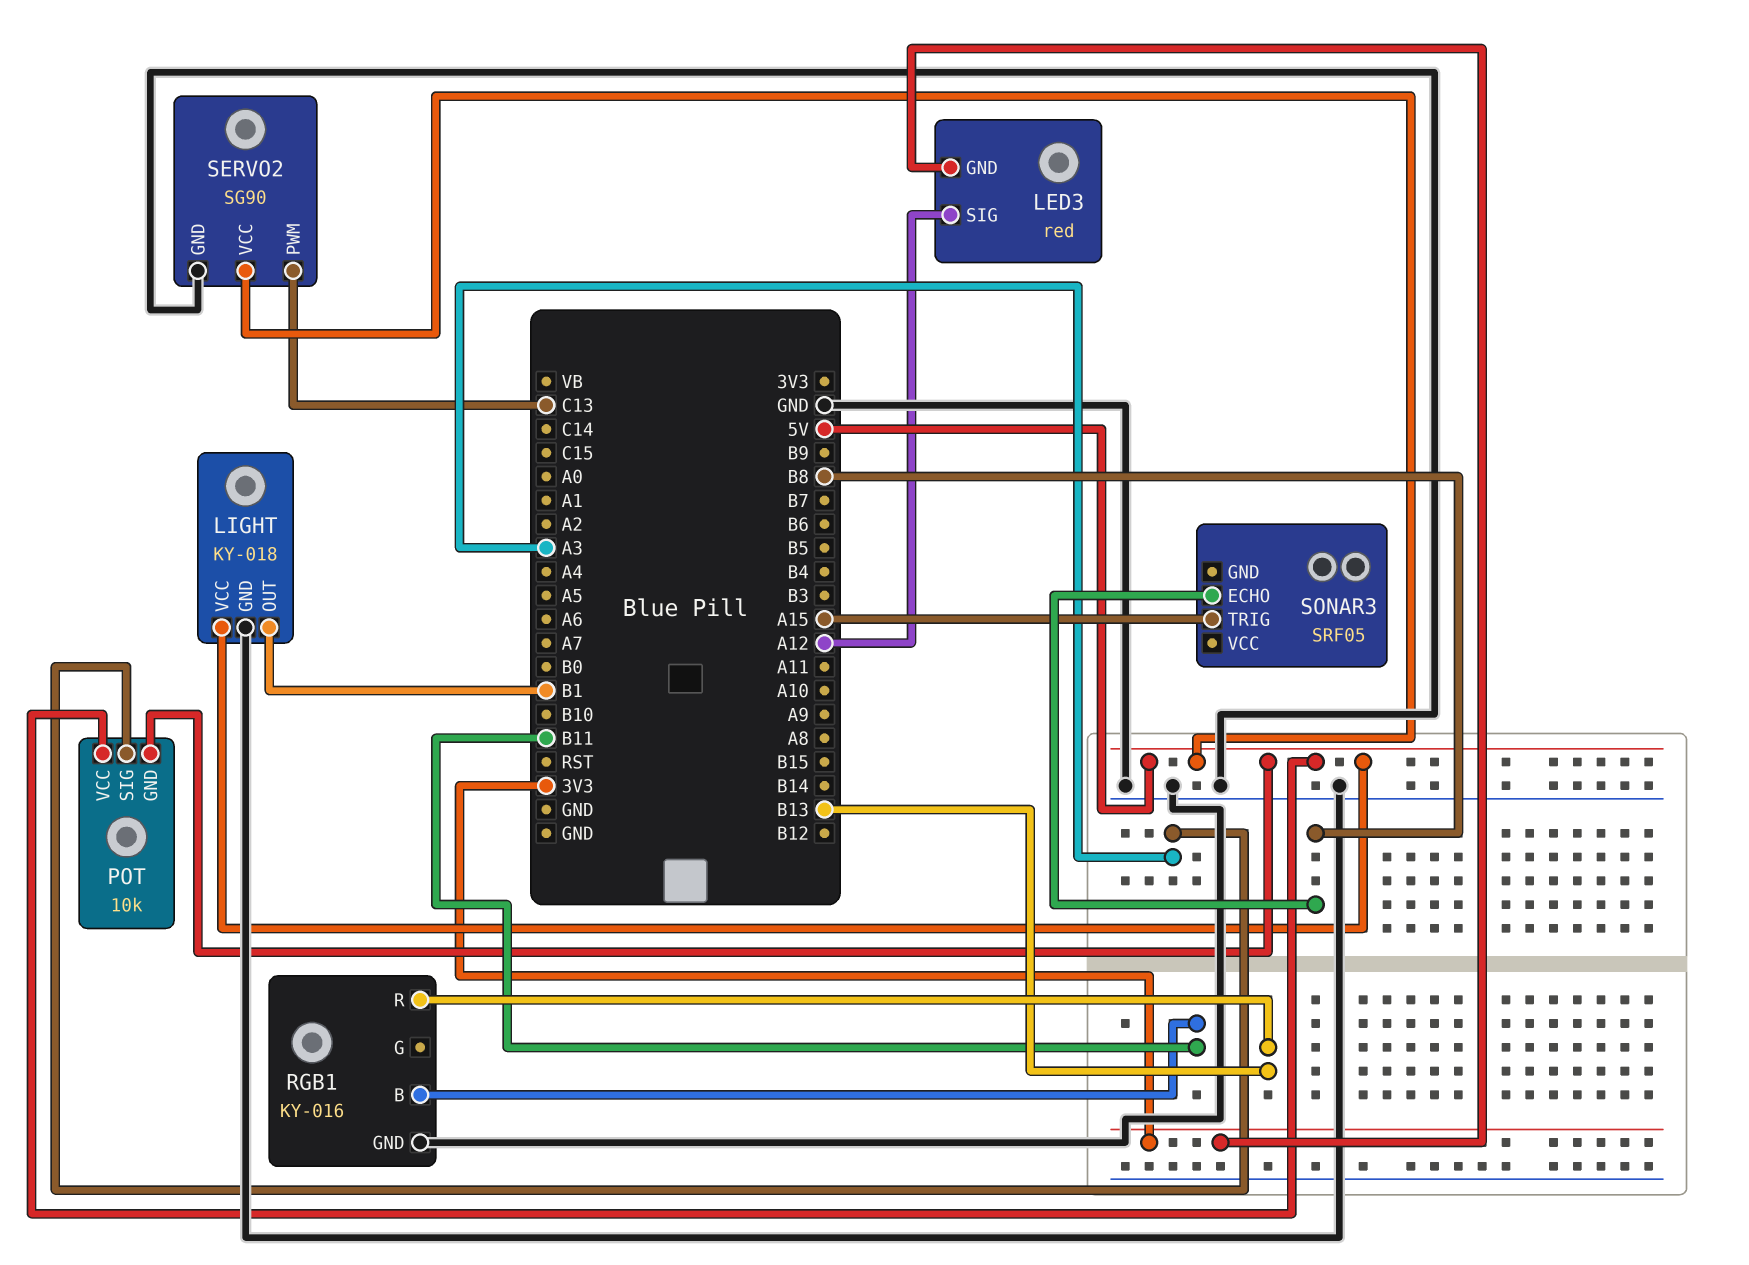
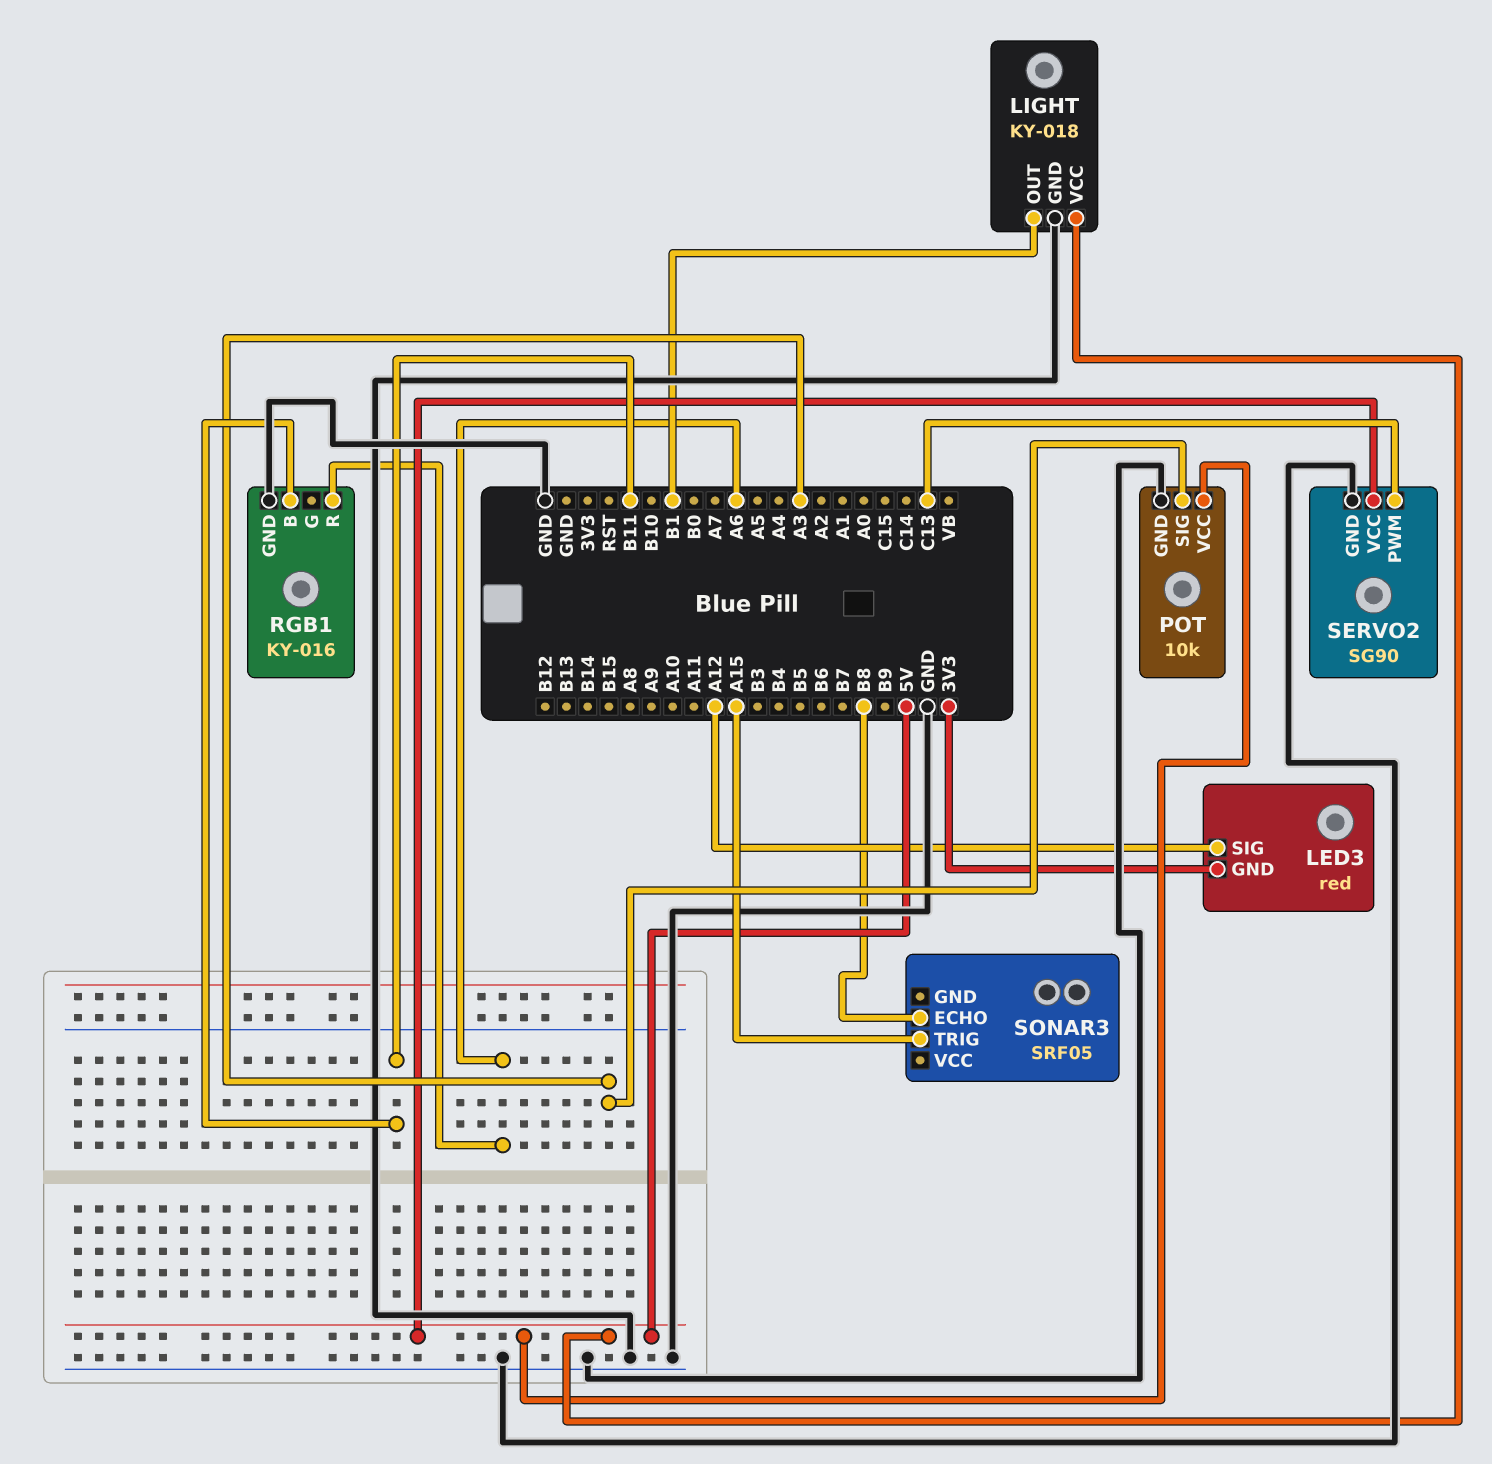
POT pin GND: 5V -> GND
RGB1 pin R: B13 -> A6

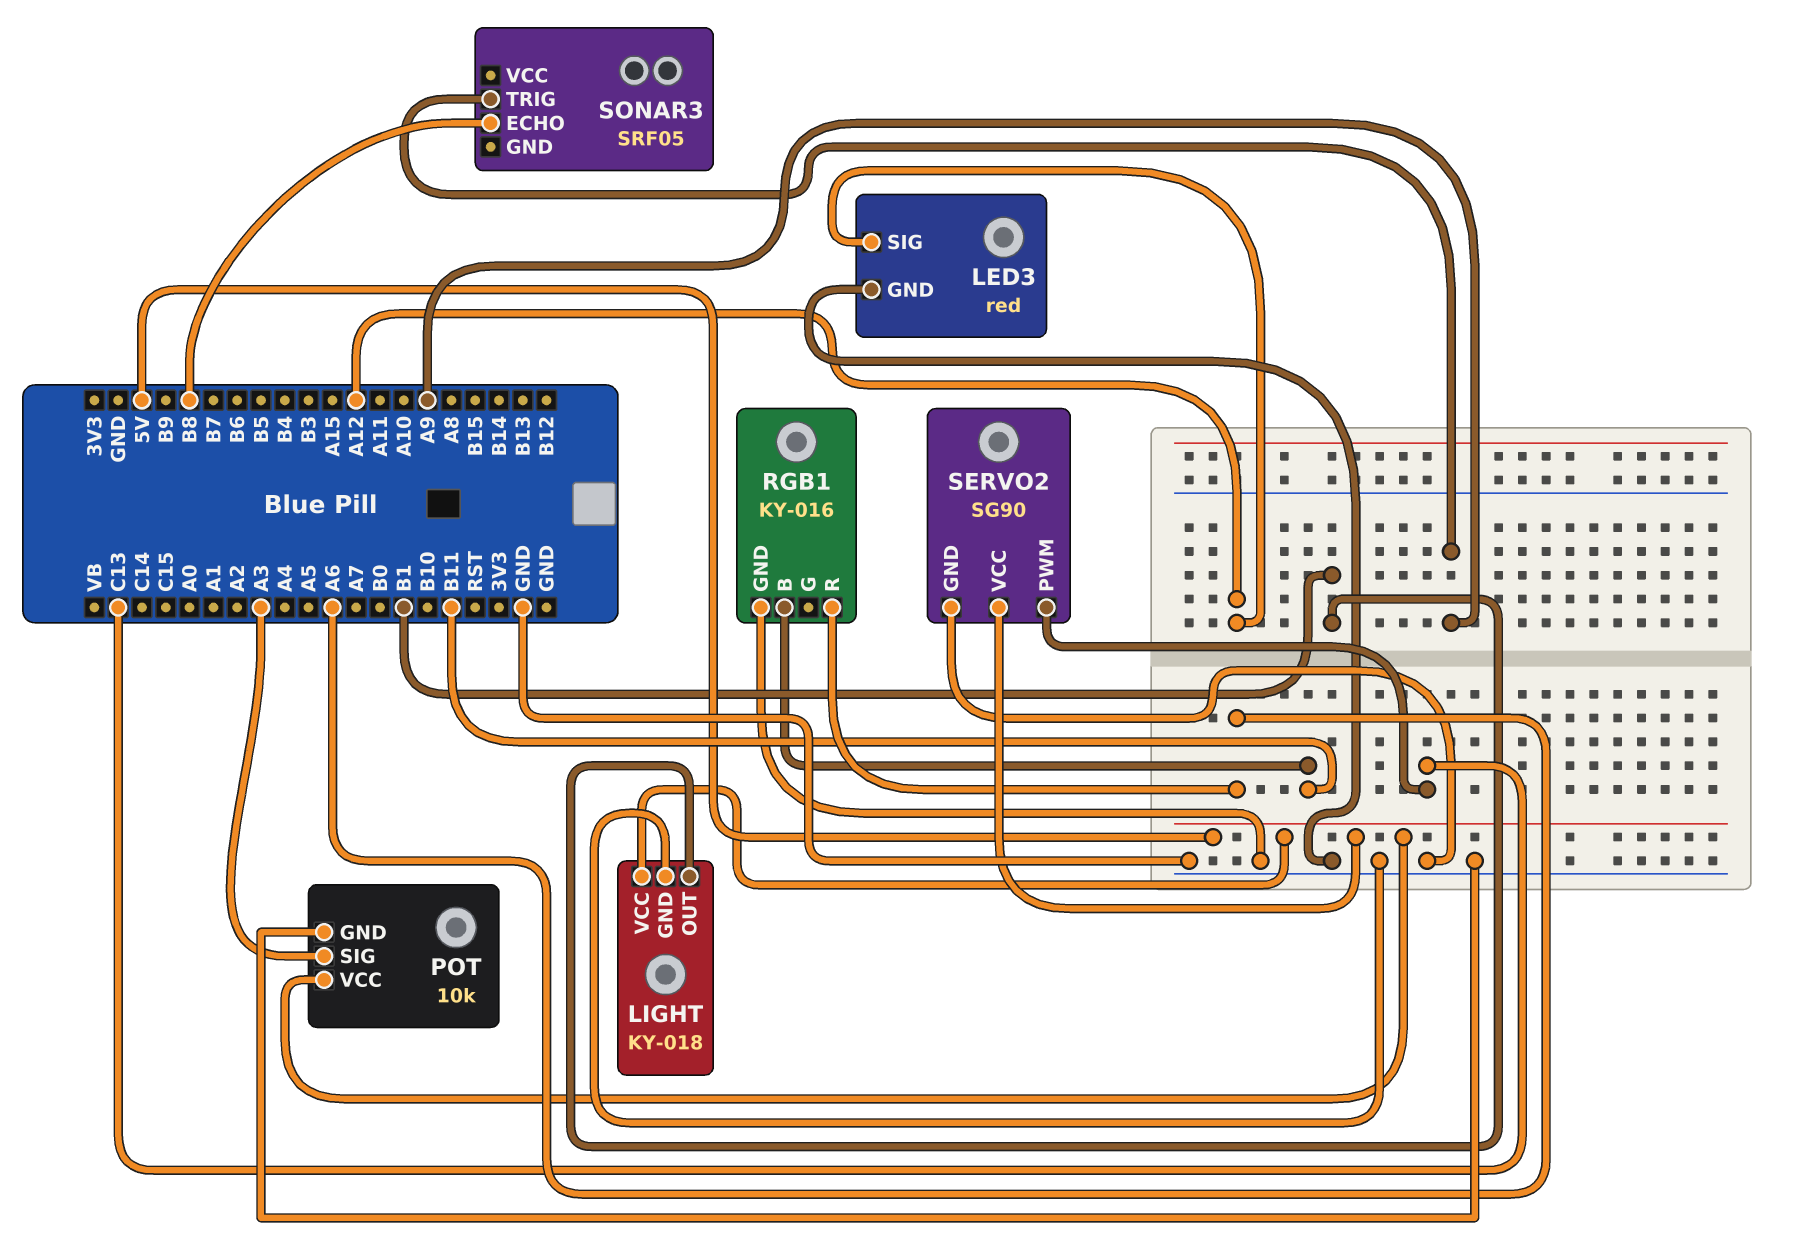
LED3 pin GND: 3V3 -> GND
SONAR3 pin TRIG: A15 -> A9

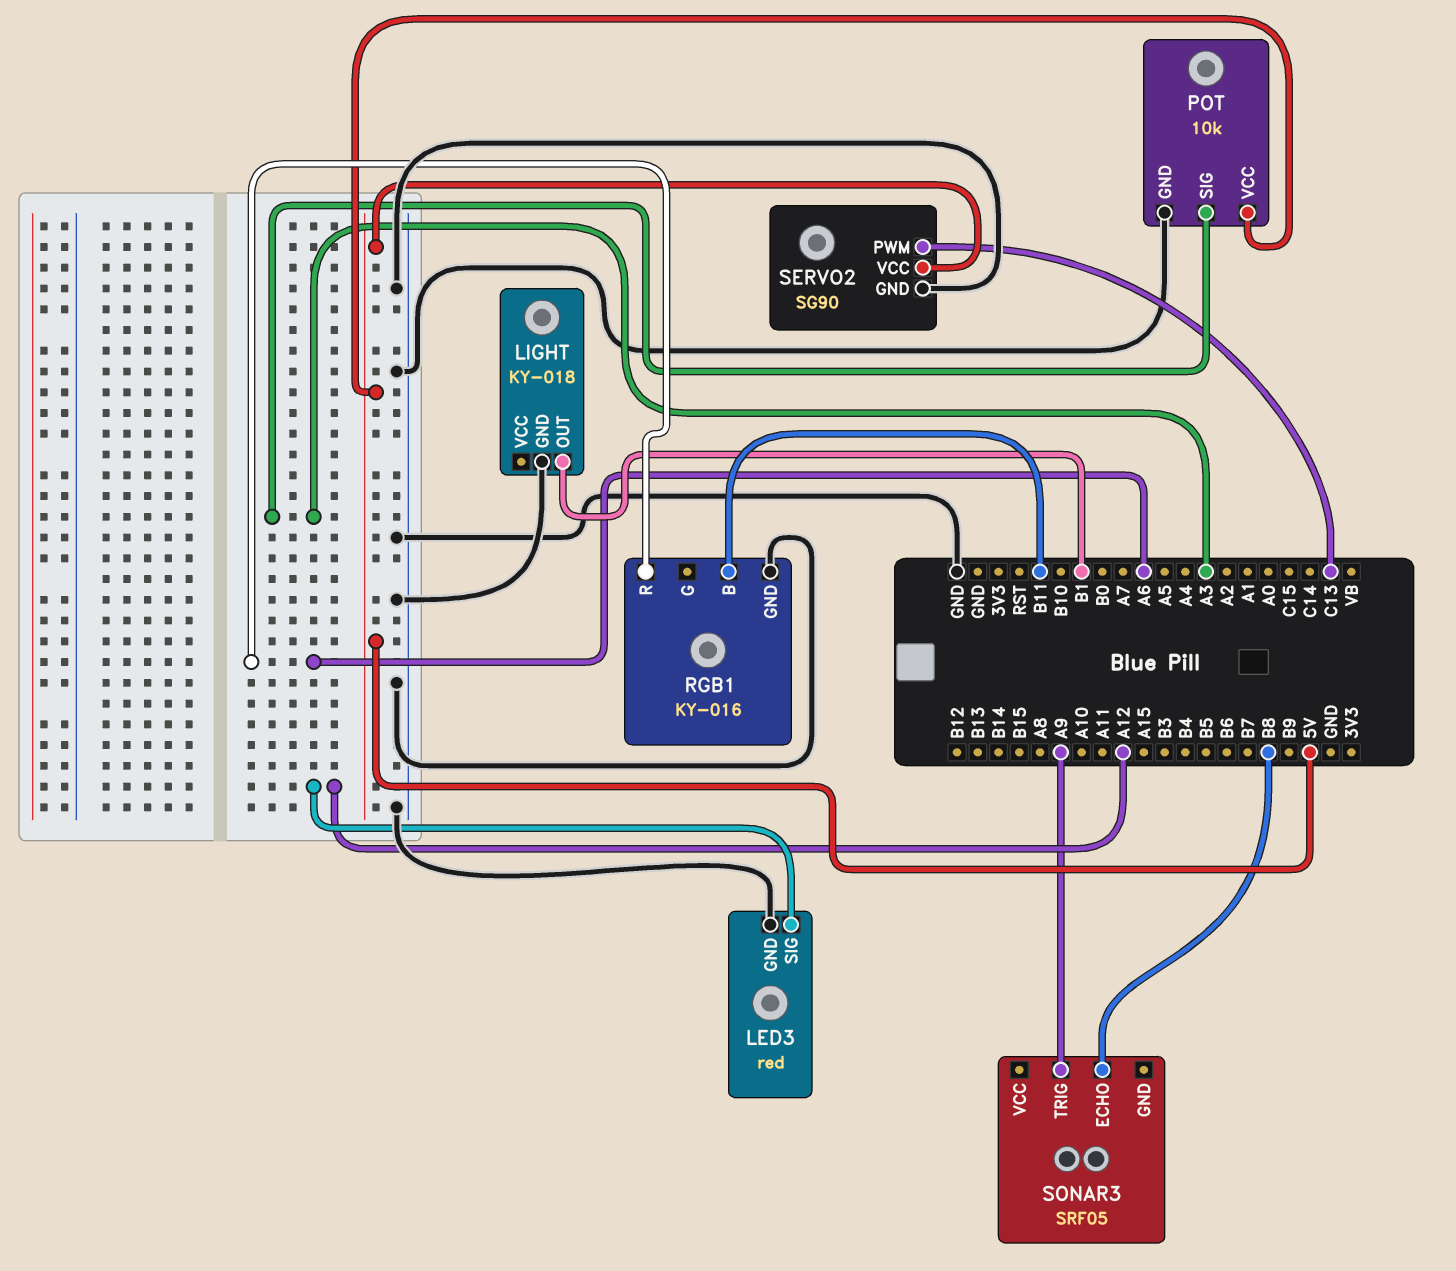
LIGHT pin VCC: 5V -> none

